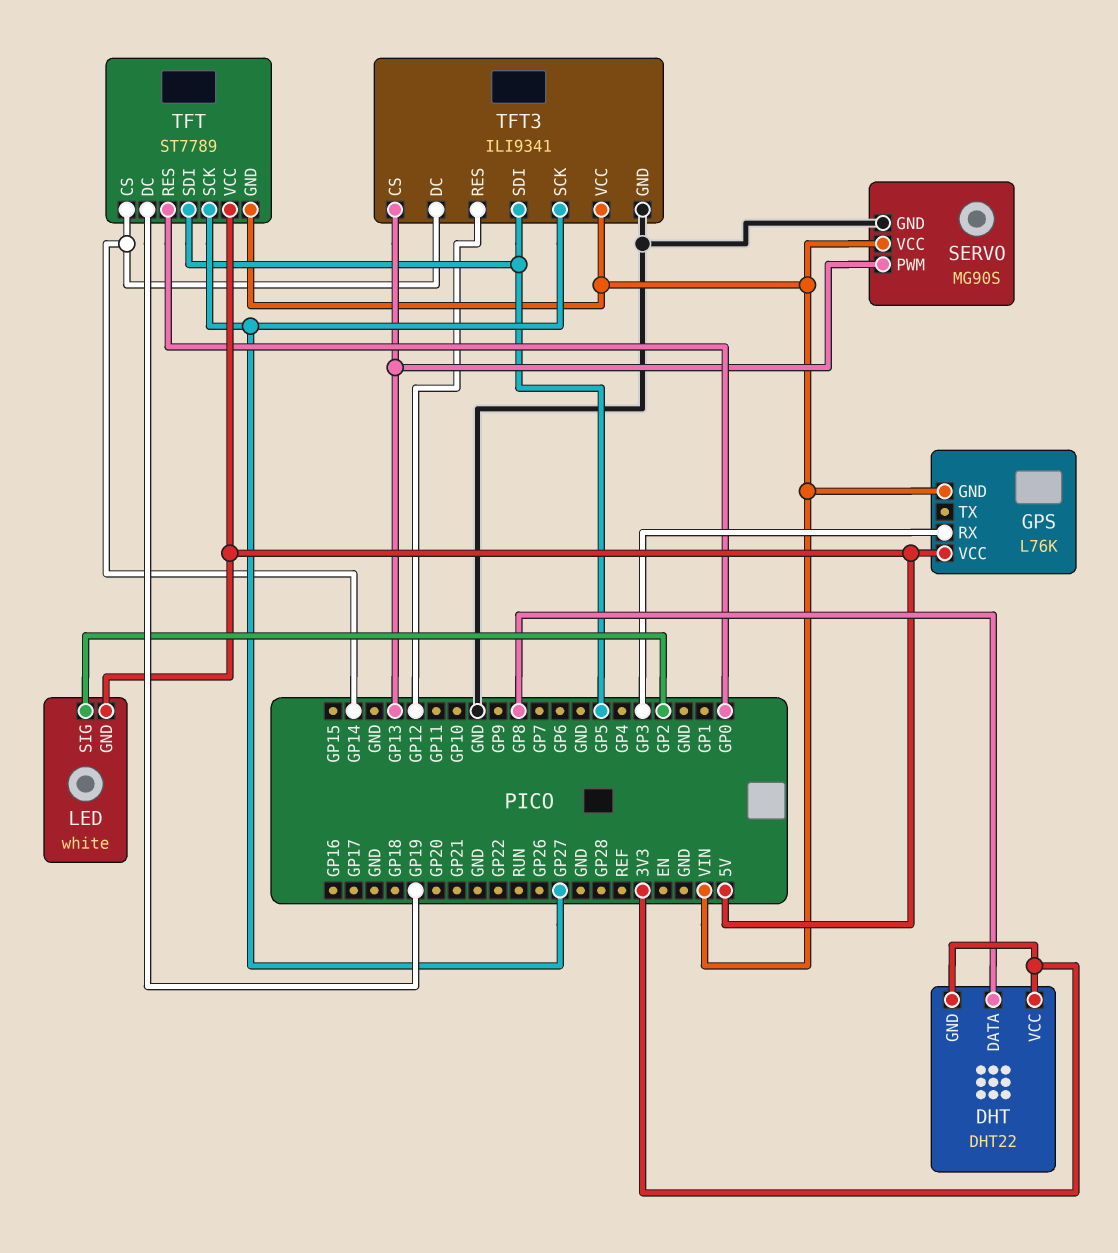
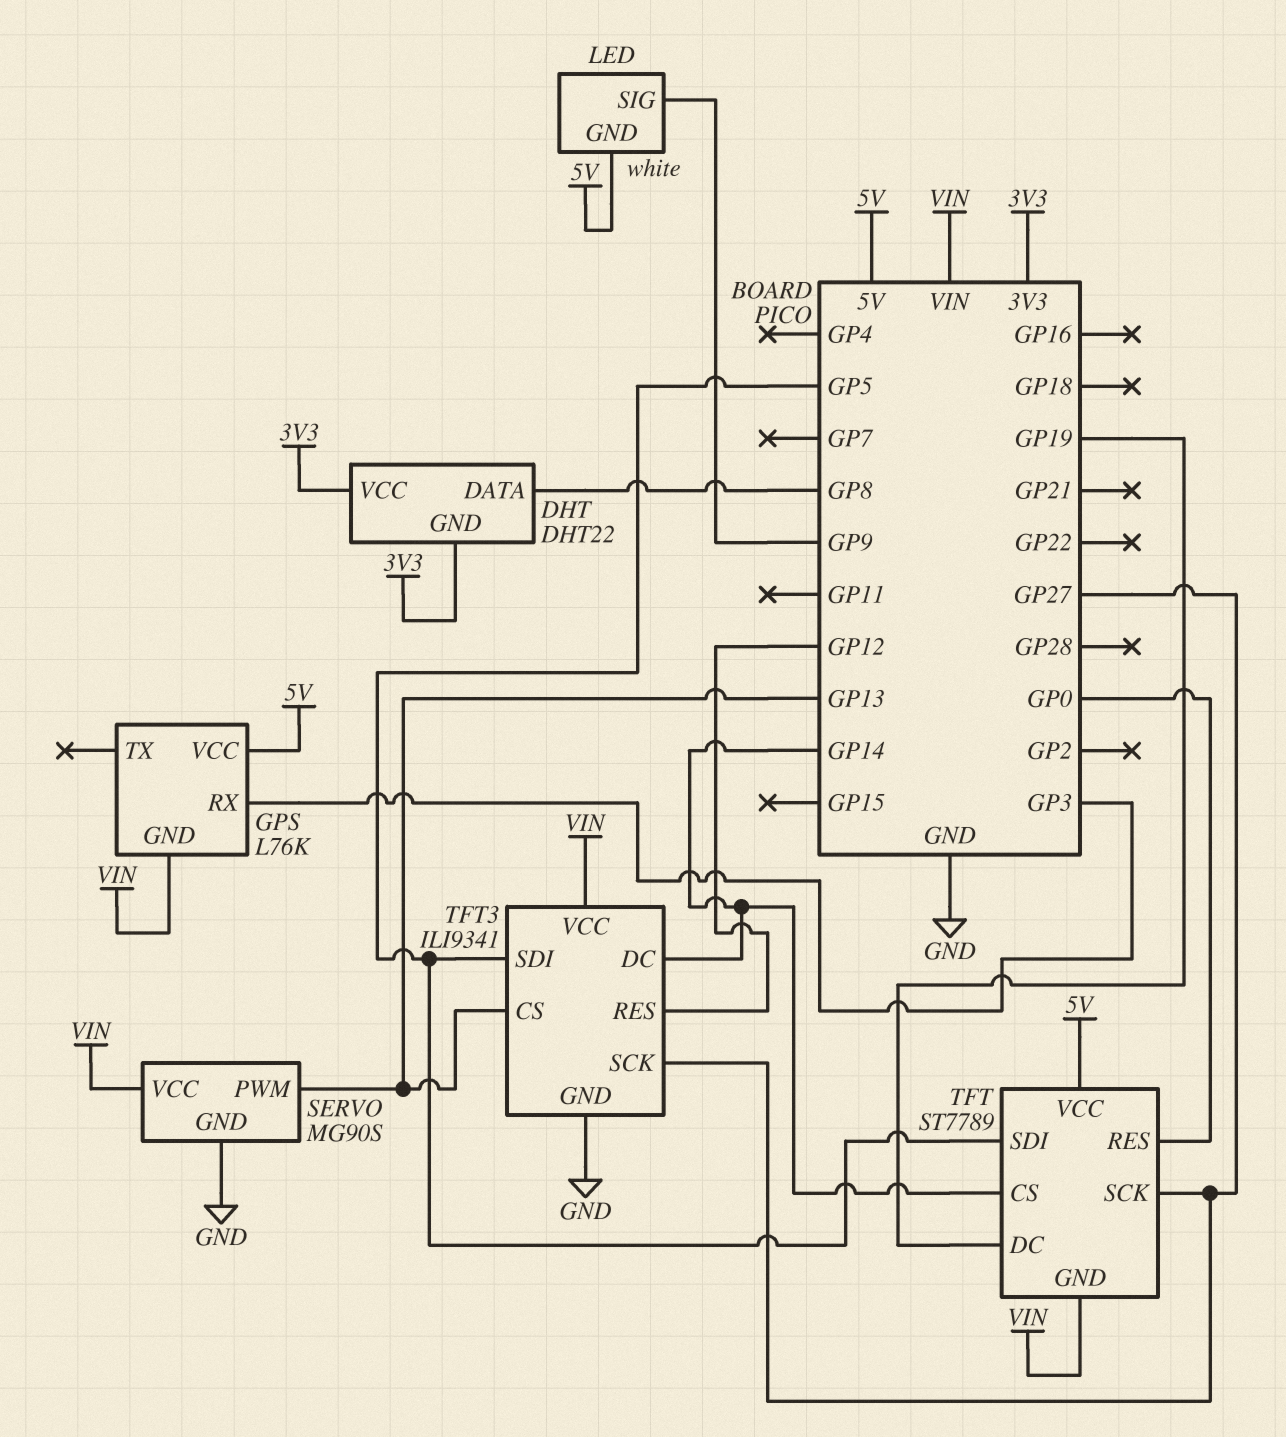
LED pin SIG: GP2 -> GP9

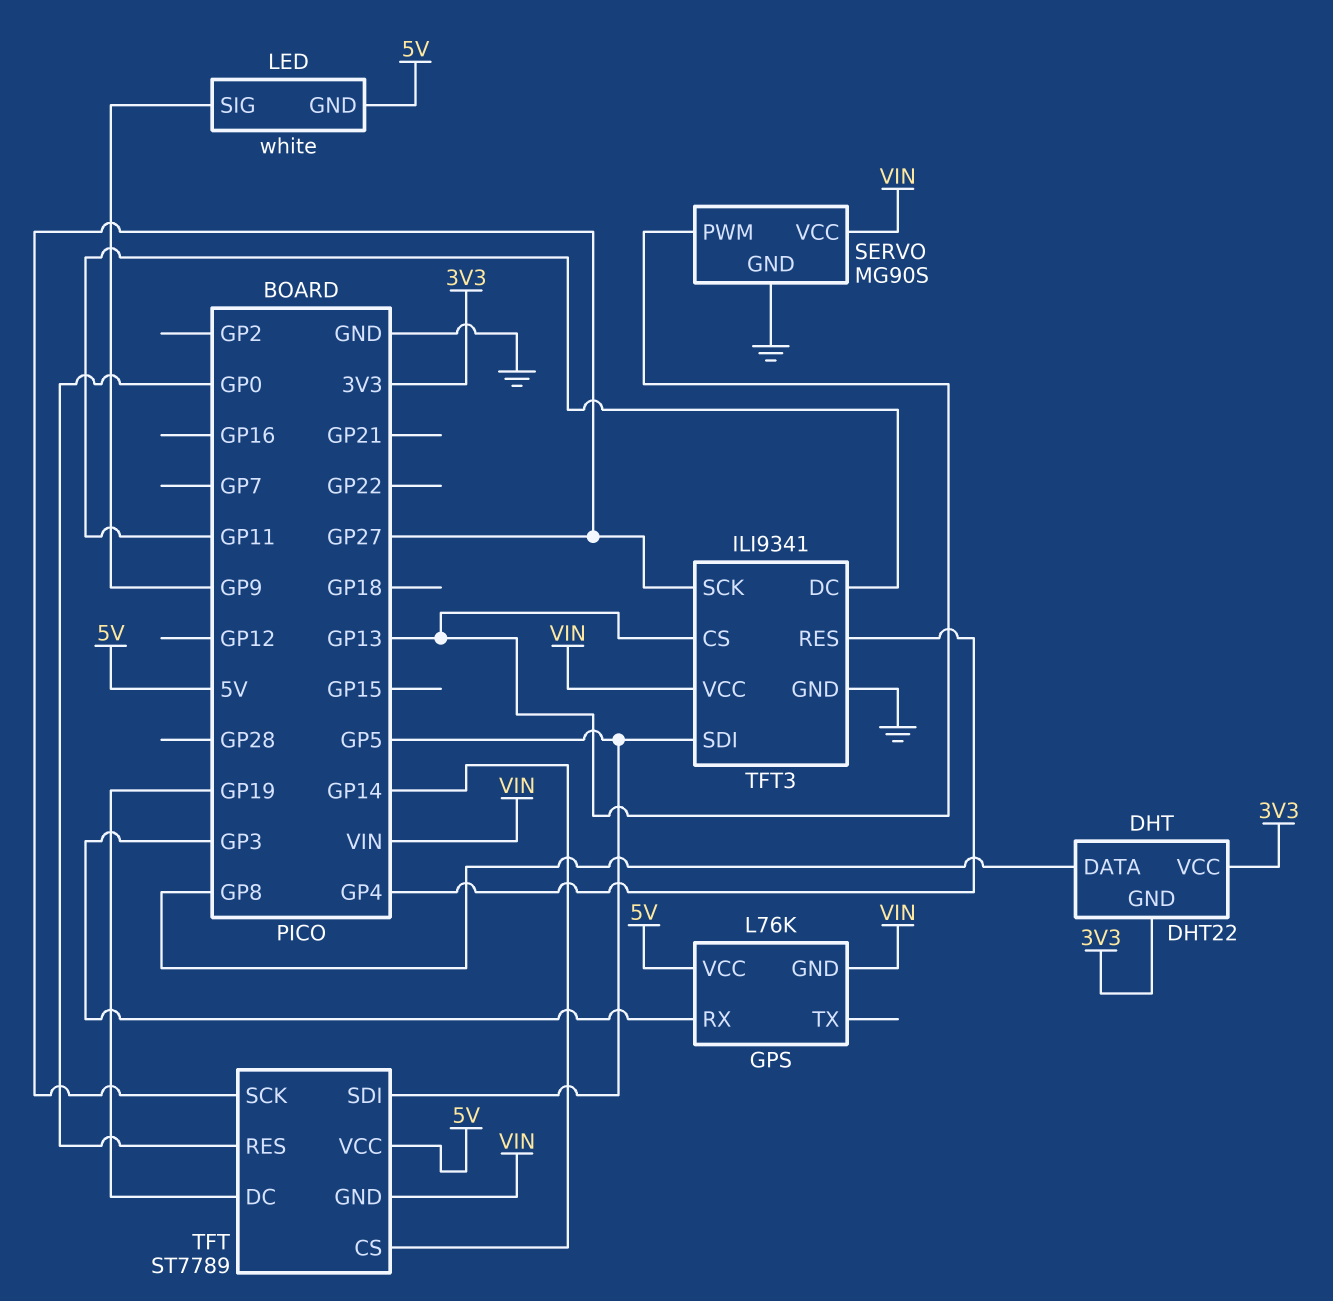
TFT3 pin DC: GP14 -> GP11
TFT3 pin RES: GP12 -> GP4

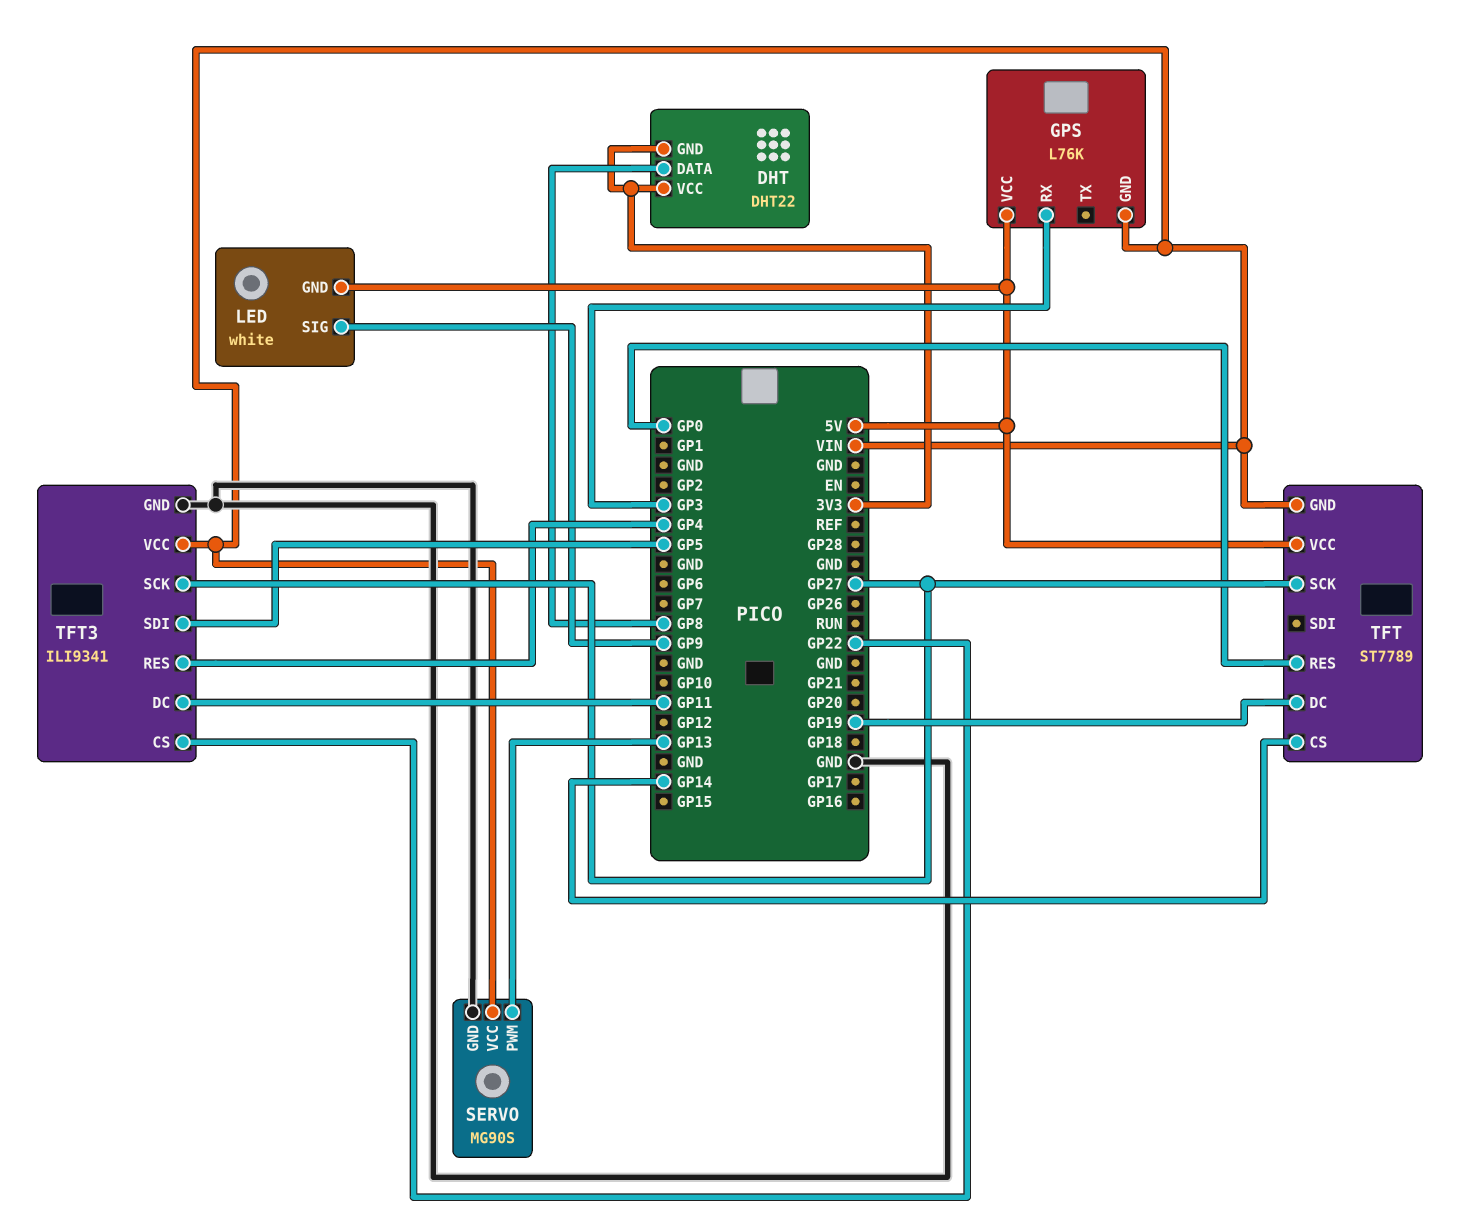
TFT pin SDI: GP5 -> none
TFT3 pin CS: GP13 -> GP22

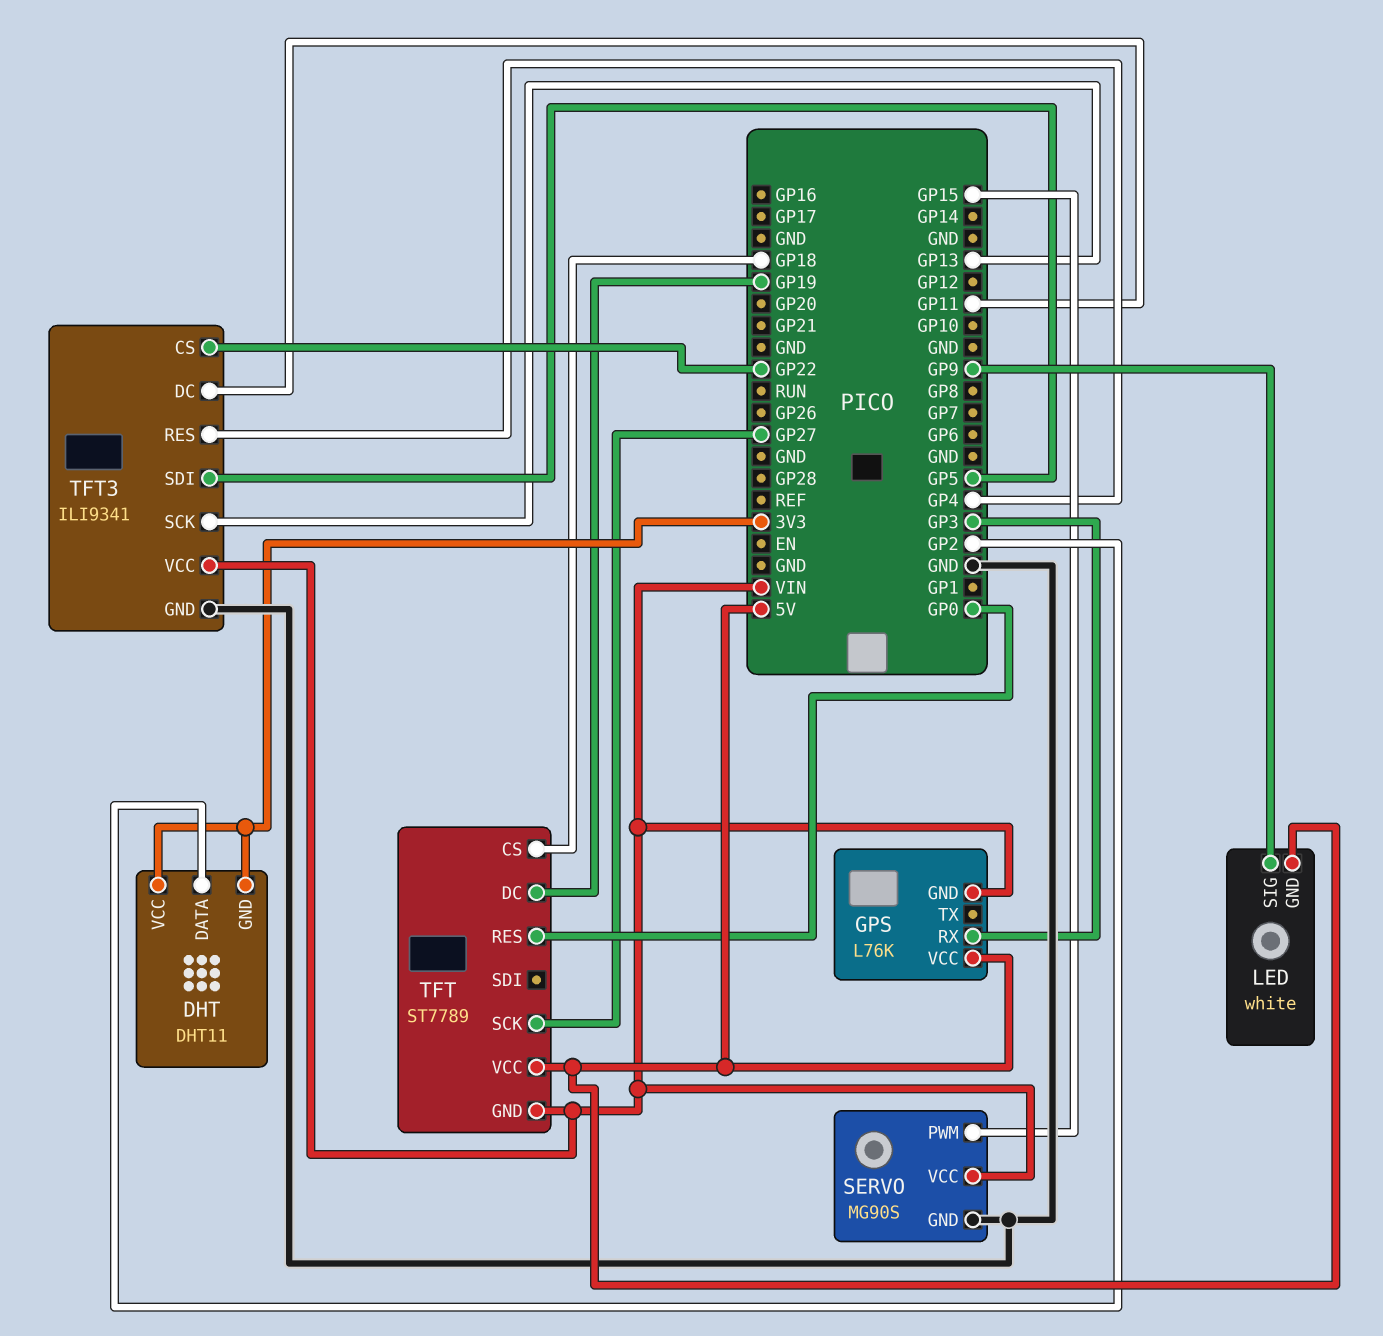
DHT: DHT22 -> DHT11
DHT pin DATA: GP8 -> GP2
SERVO pin PWM: GP13 -> GP15
TFT pin CS: GP14 -> GP18
TFT3 pin SCK: GP27 -> GP13

